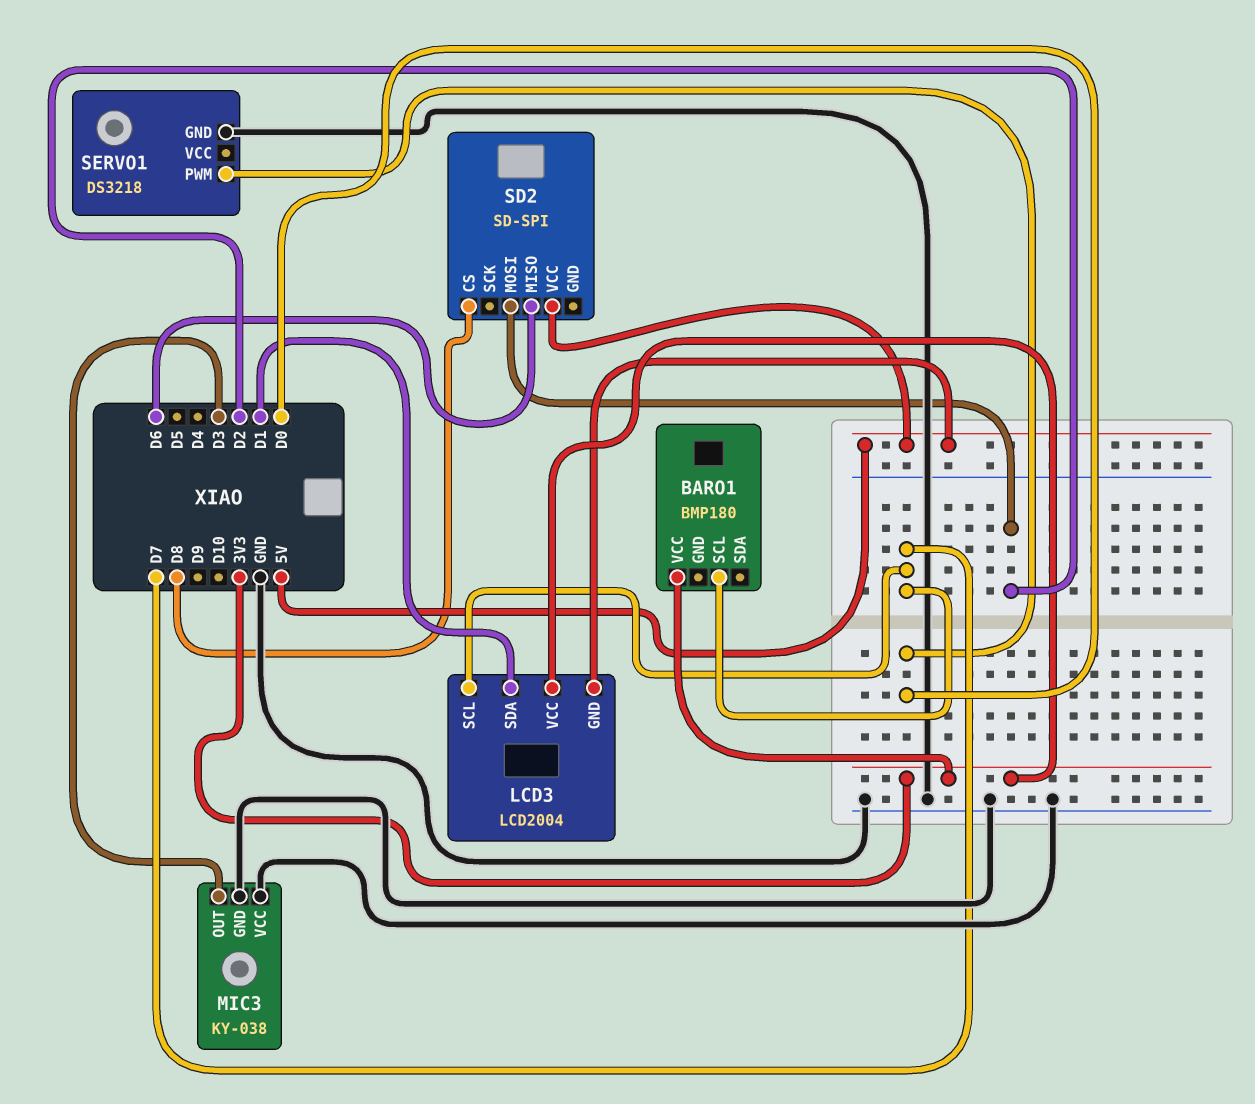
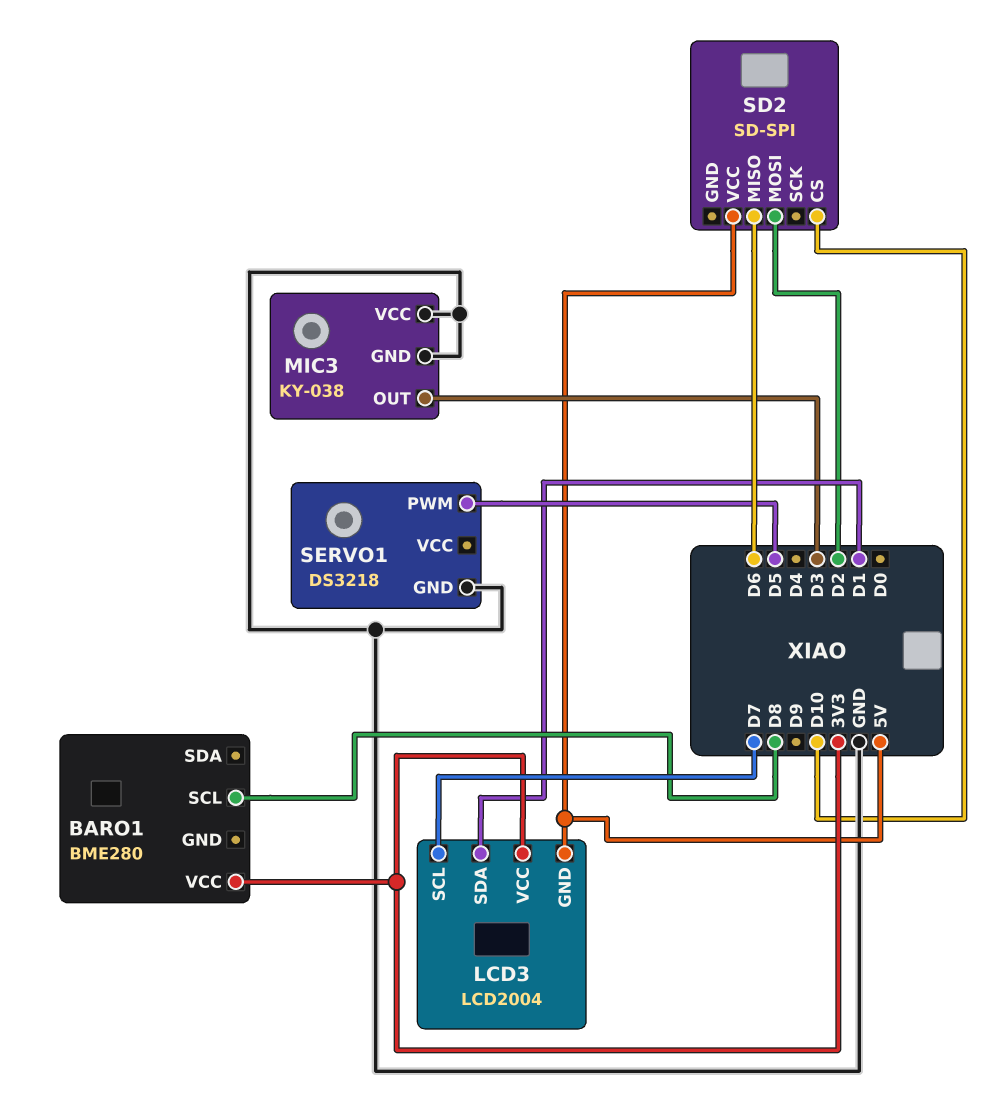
BARO1: BMP180 -> BME280
BARO1 pin SCL: D7 -> D8
SD2 pin CS: D8 -> D10
SERVO1 pin PWM: D0 -> D5

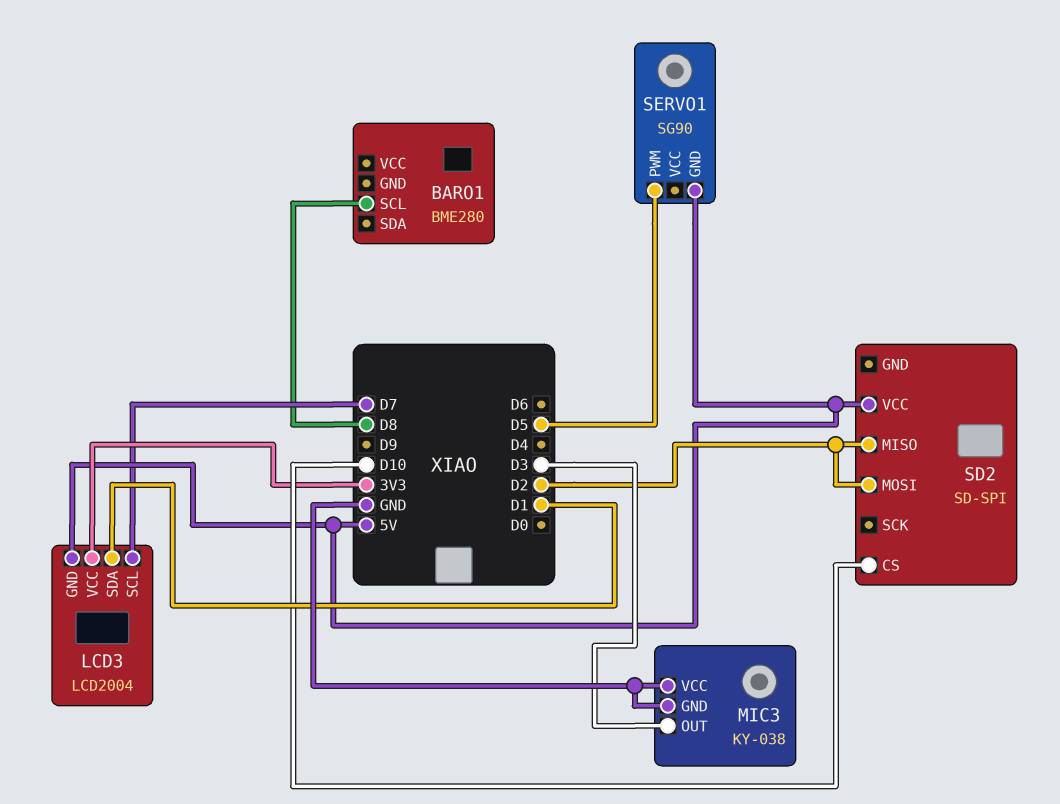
BARO1 pin VCC: 3V3 -> none
SD2 pin MISO: D6 -> D2
SERVO1: DS3218 -> SG90
SERVO1 pin GND: GND -> 5V

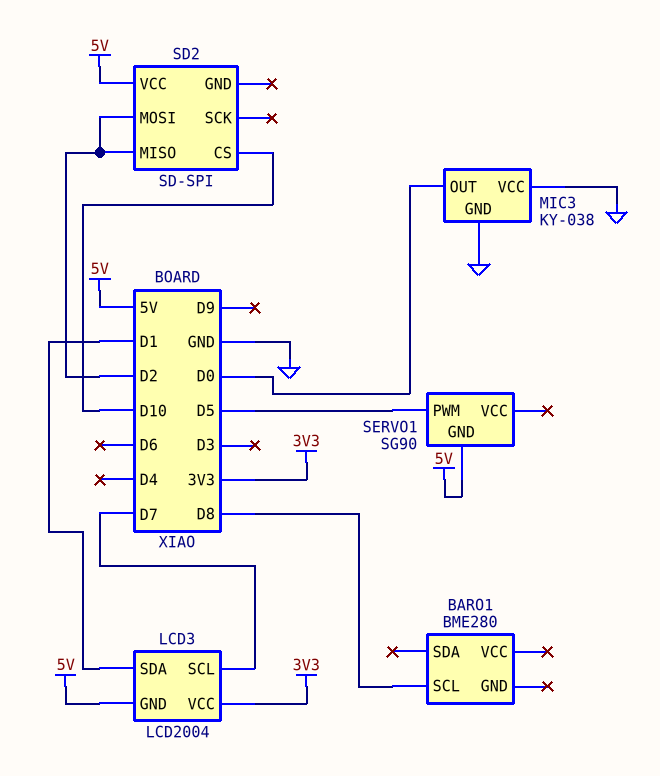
MIC3 pin OUT: D3 -> D0

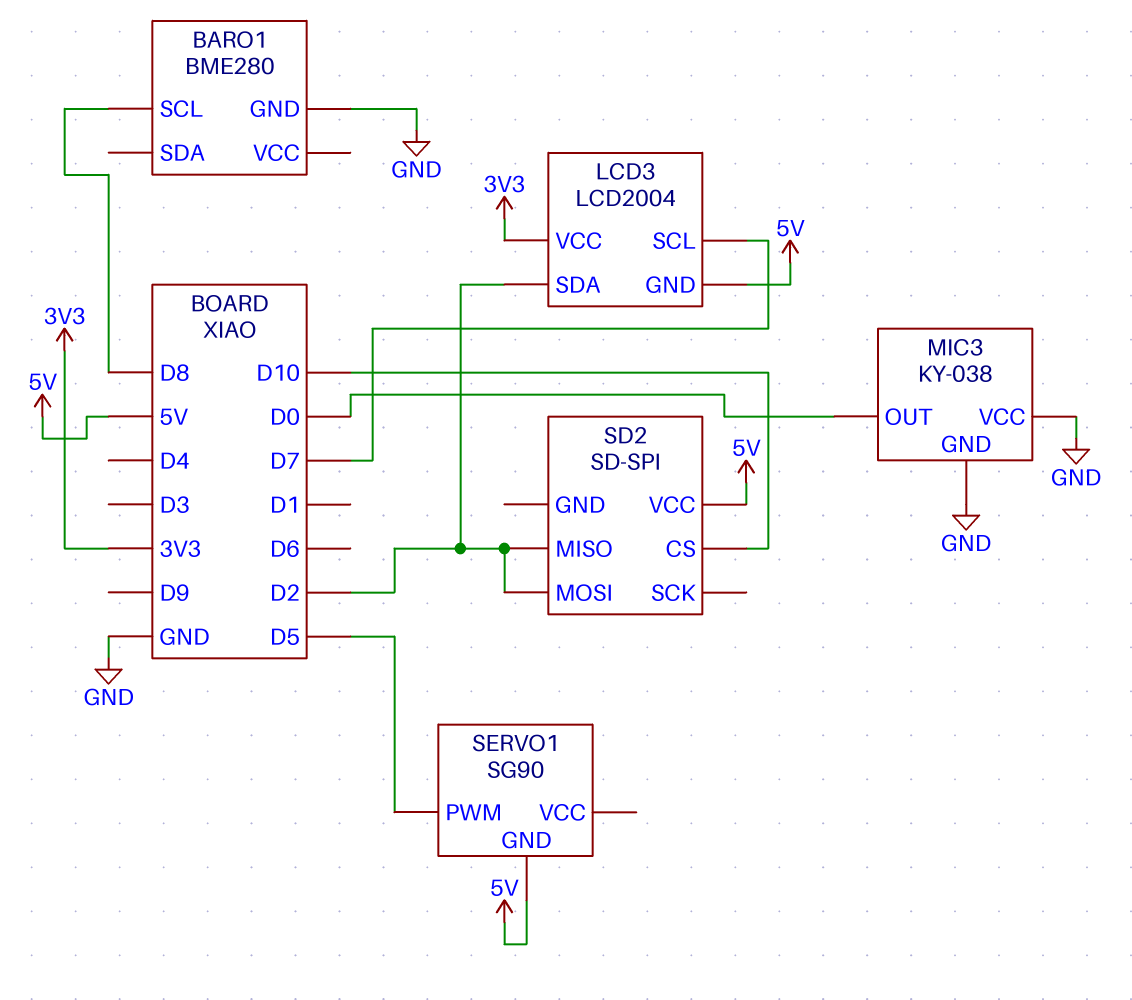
BARO1 pin GND: none -> GND
LCD3 pin SDA: D1 -> D2

